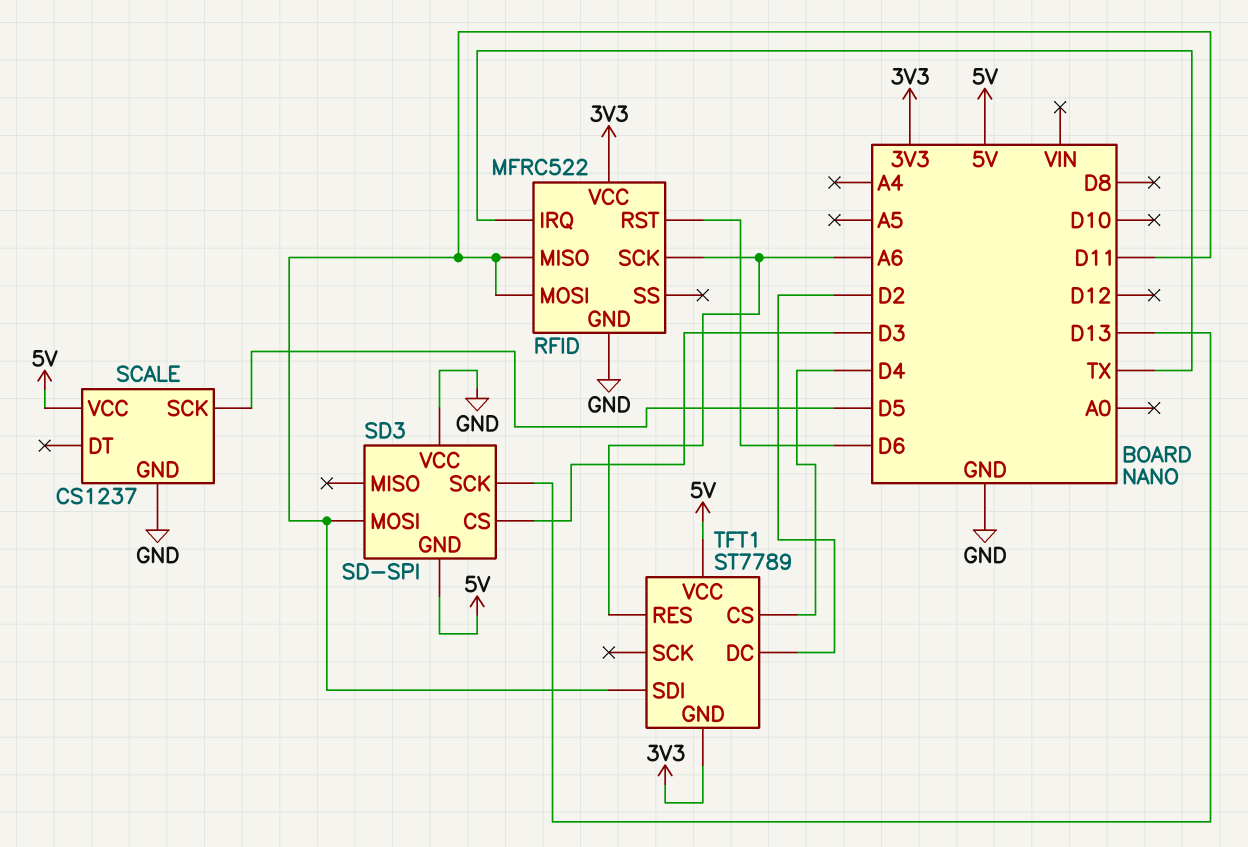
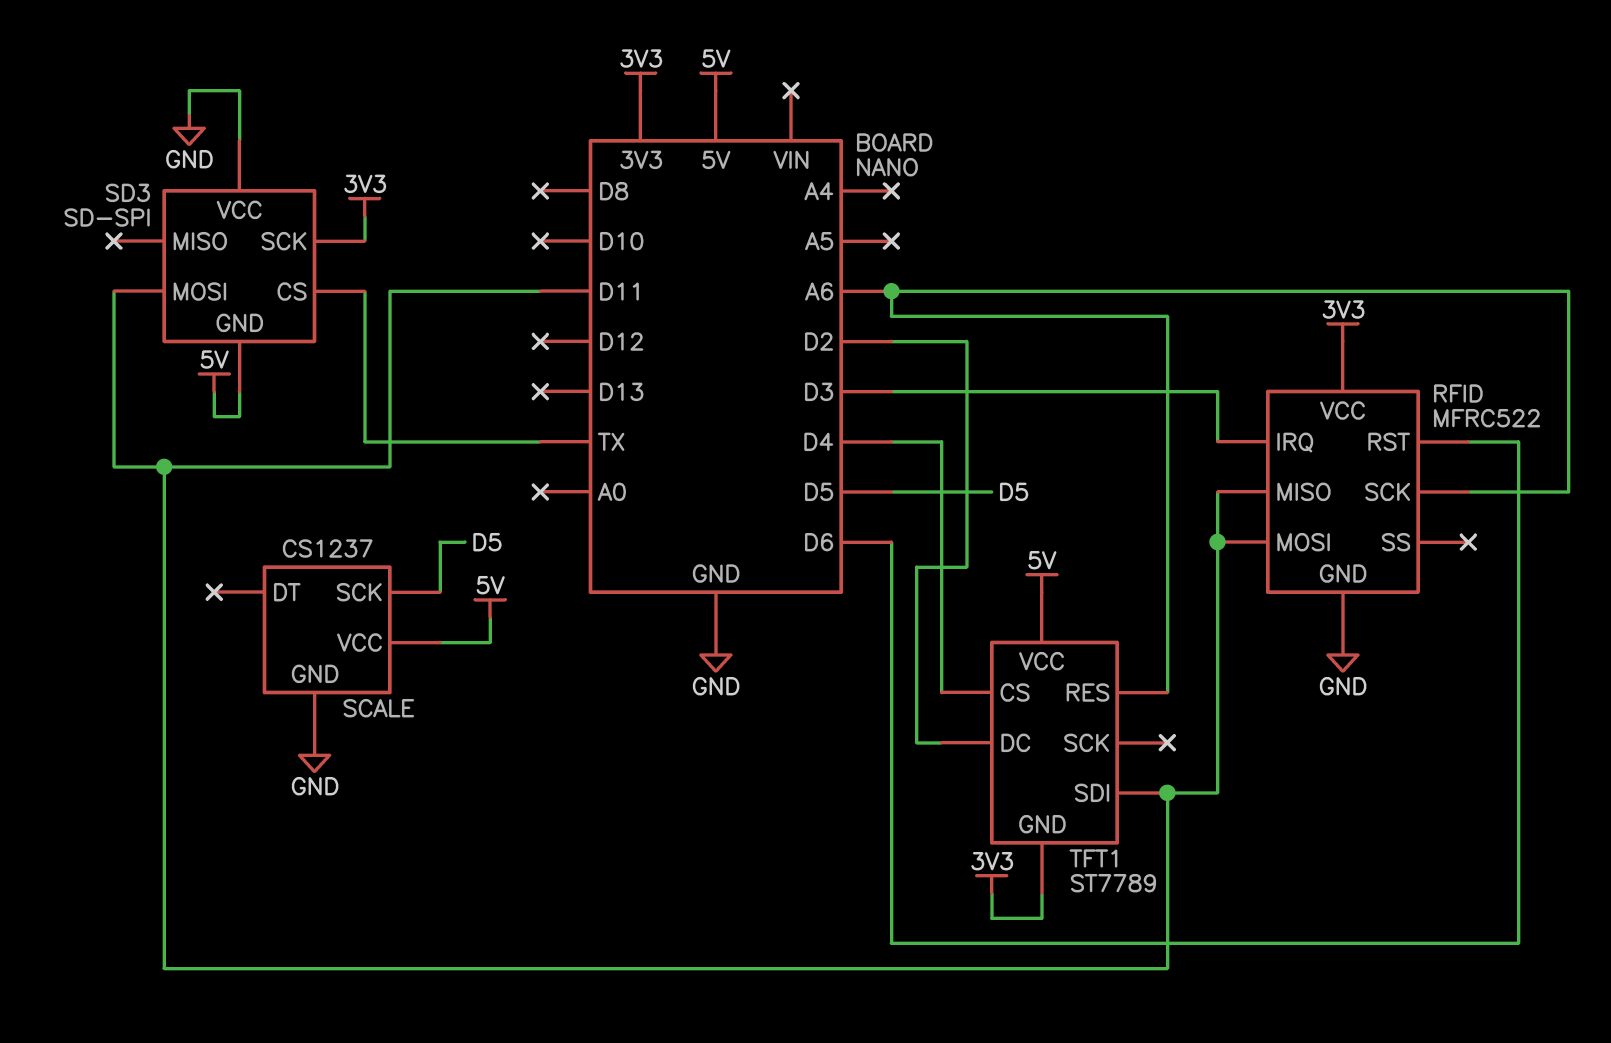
RFID pin IRQ: TX -> D3
SD3 pin CS: D3 -> TX
SD3 pin SCK: D13 -> 3V3

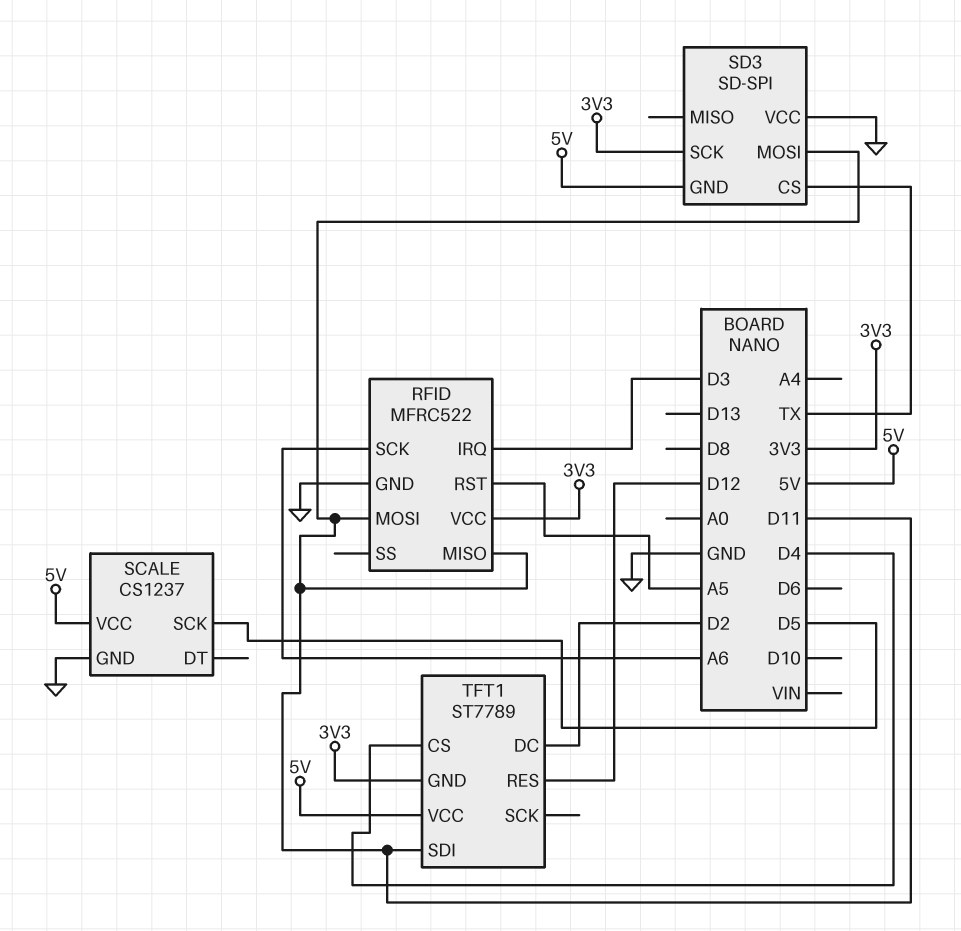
RFID pin RST: D6 -> A5
TFT1 pin RES: A6 -> D12

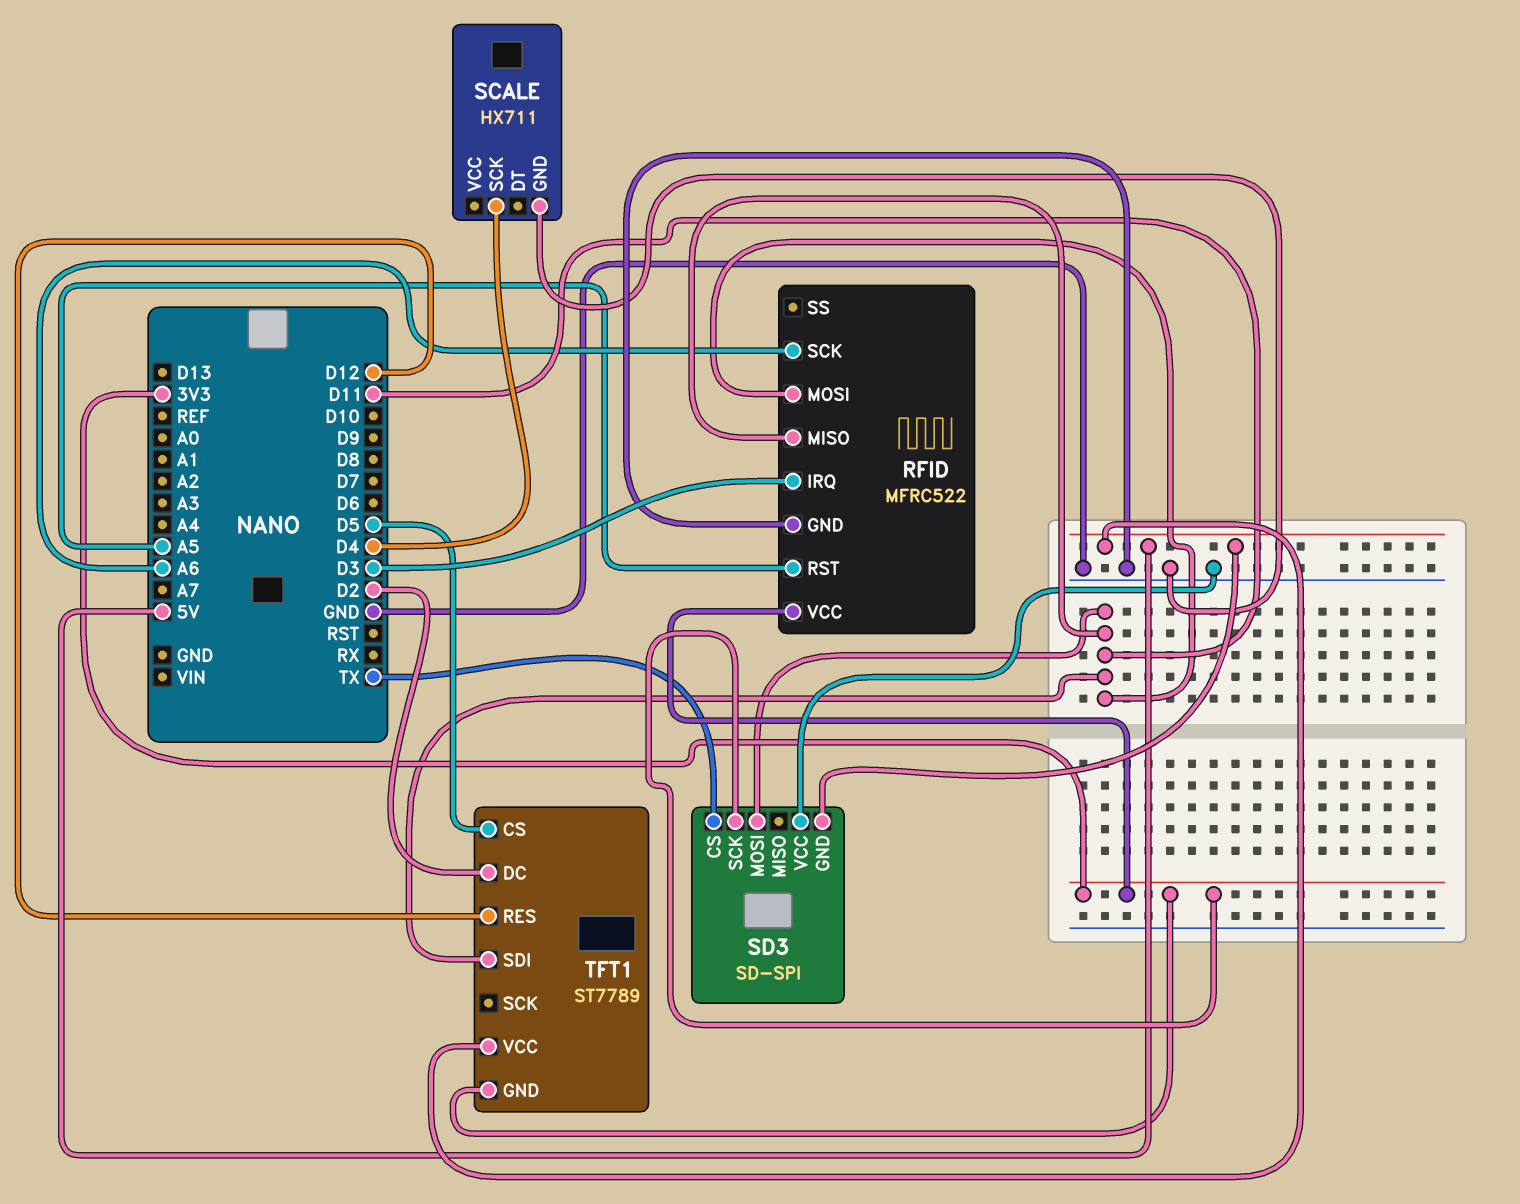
SCALE: CS1237 -> HX711
SCALE pin SCK: D5 -> D4
SCALE pin VCC: 5V -> none
TFT1 pin CS: D4 -> D5

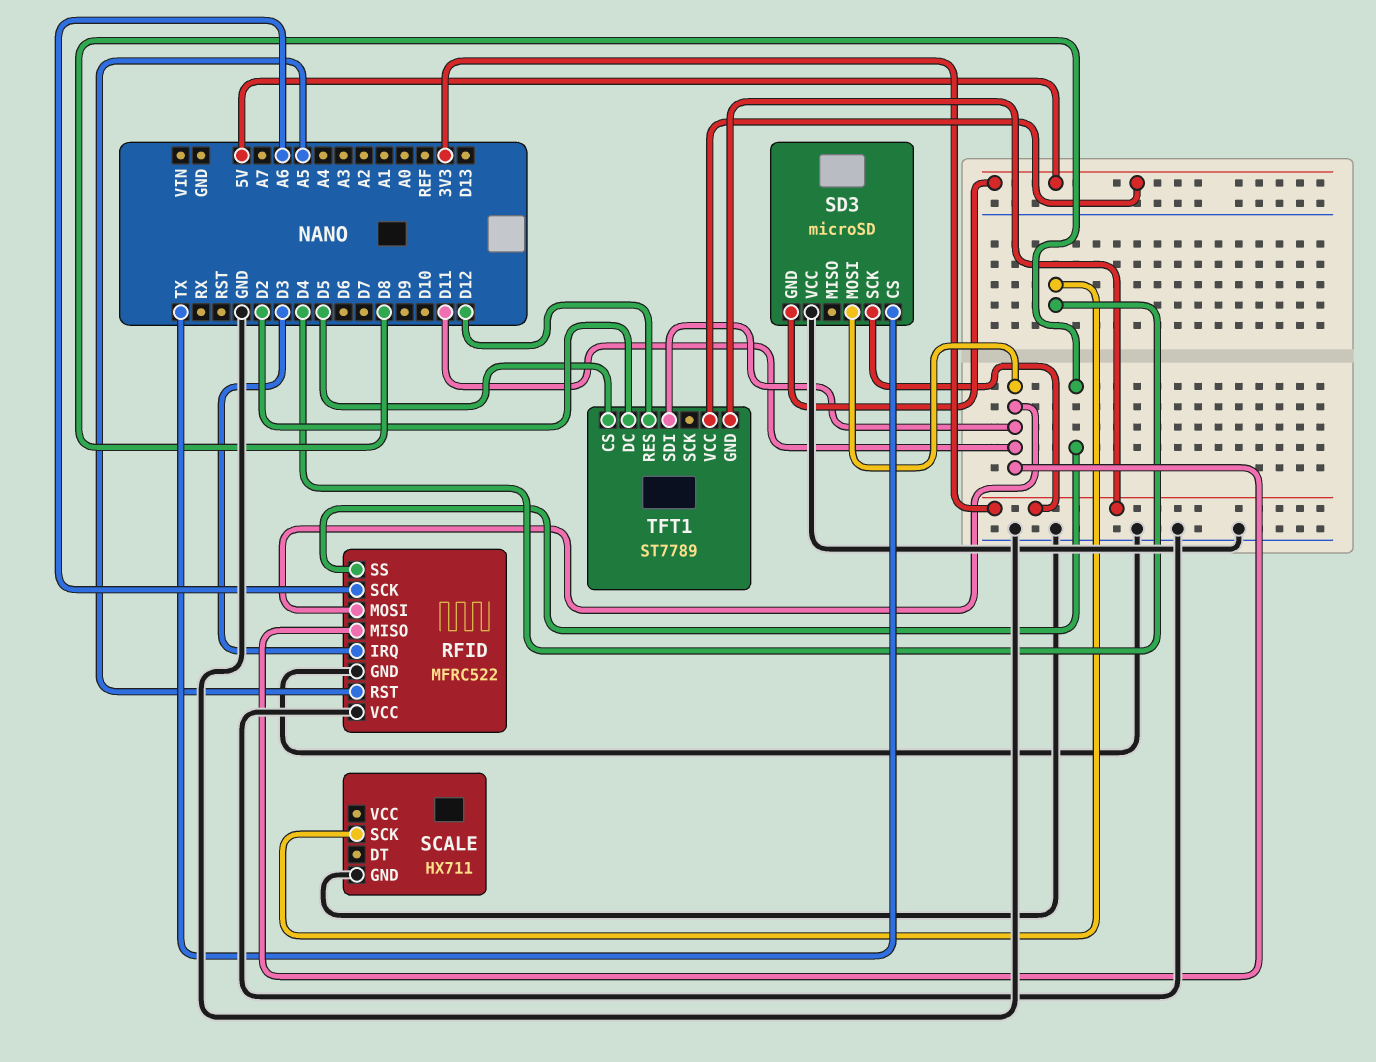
RFID pin SS: none -> D8
RFID pin VCC: 3V3 -> GND
SD3: SD-SPI -> microSD

